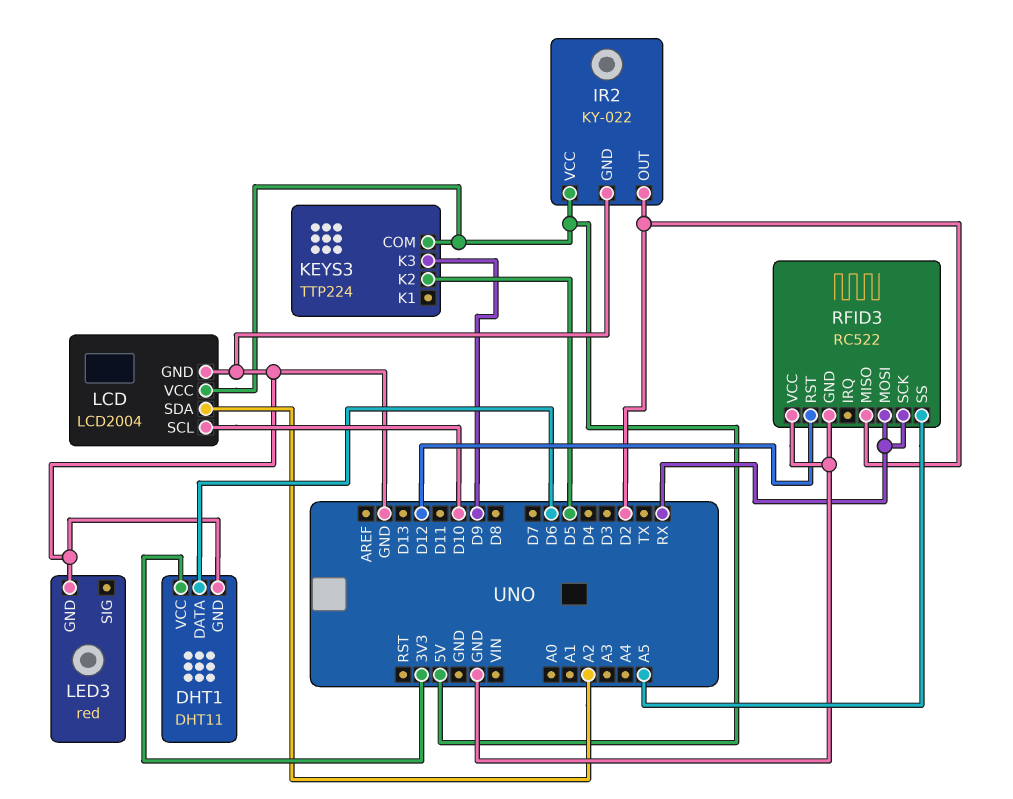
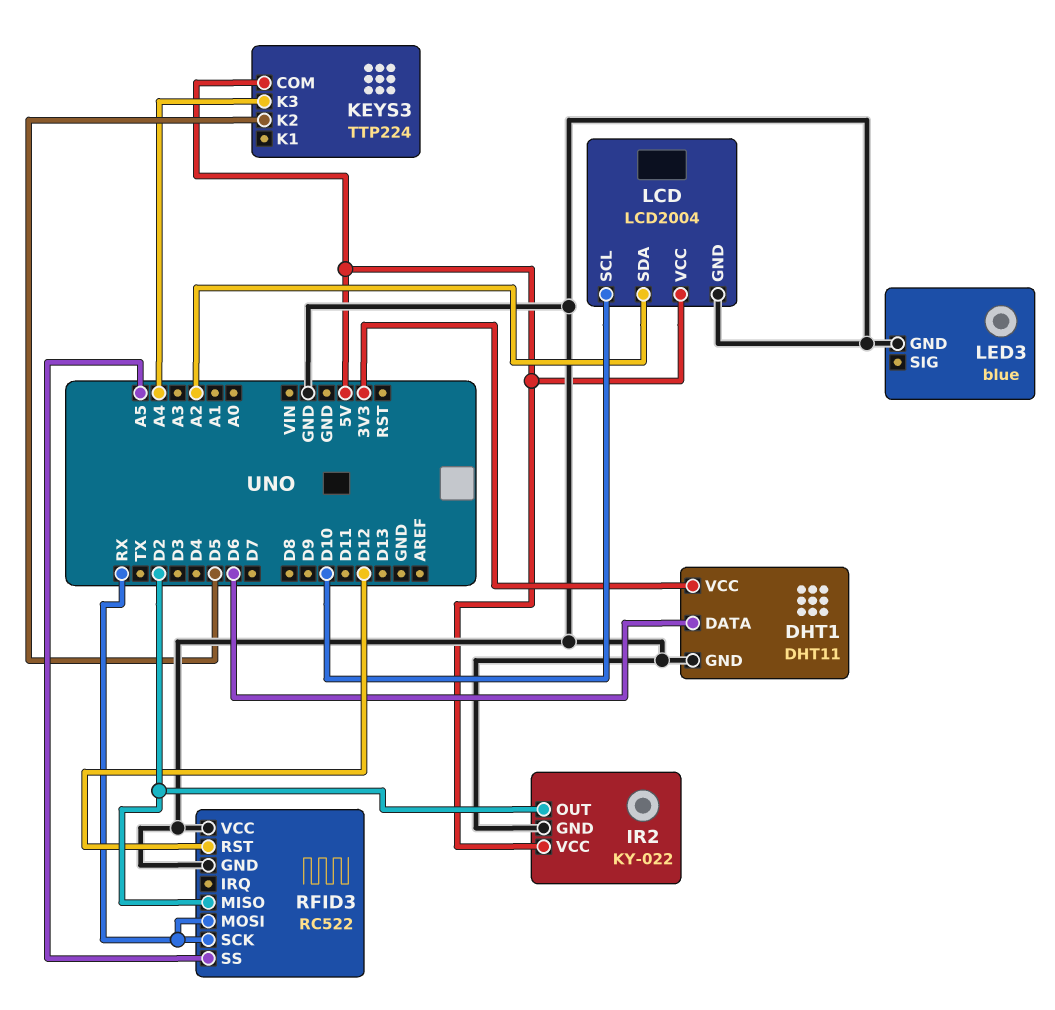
KEYS3 pin K3: D9 -> A4
LED3: red -> blue

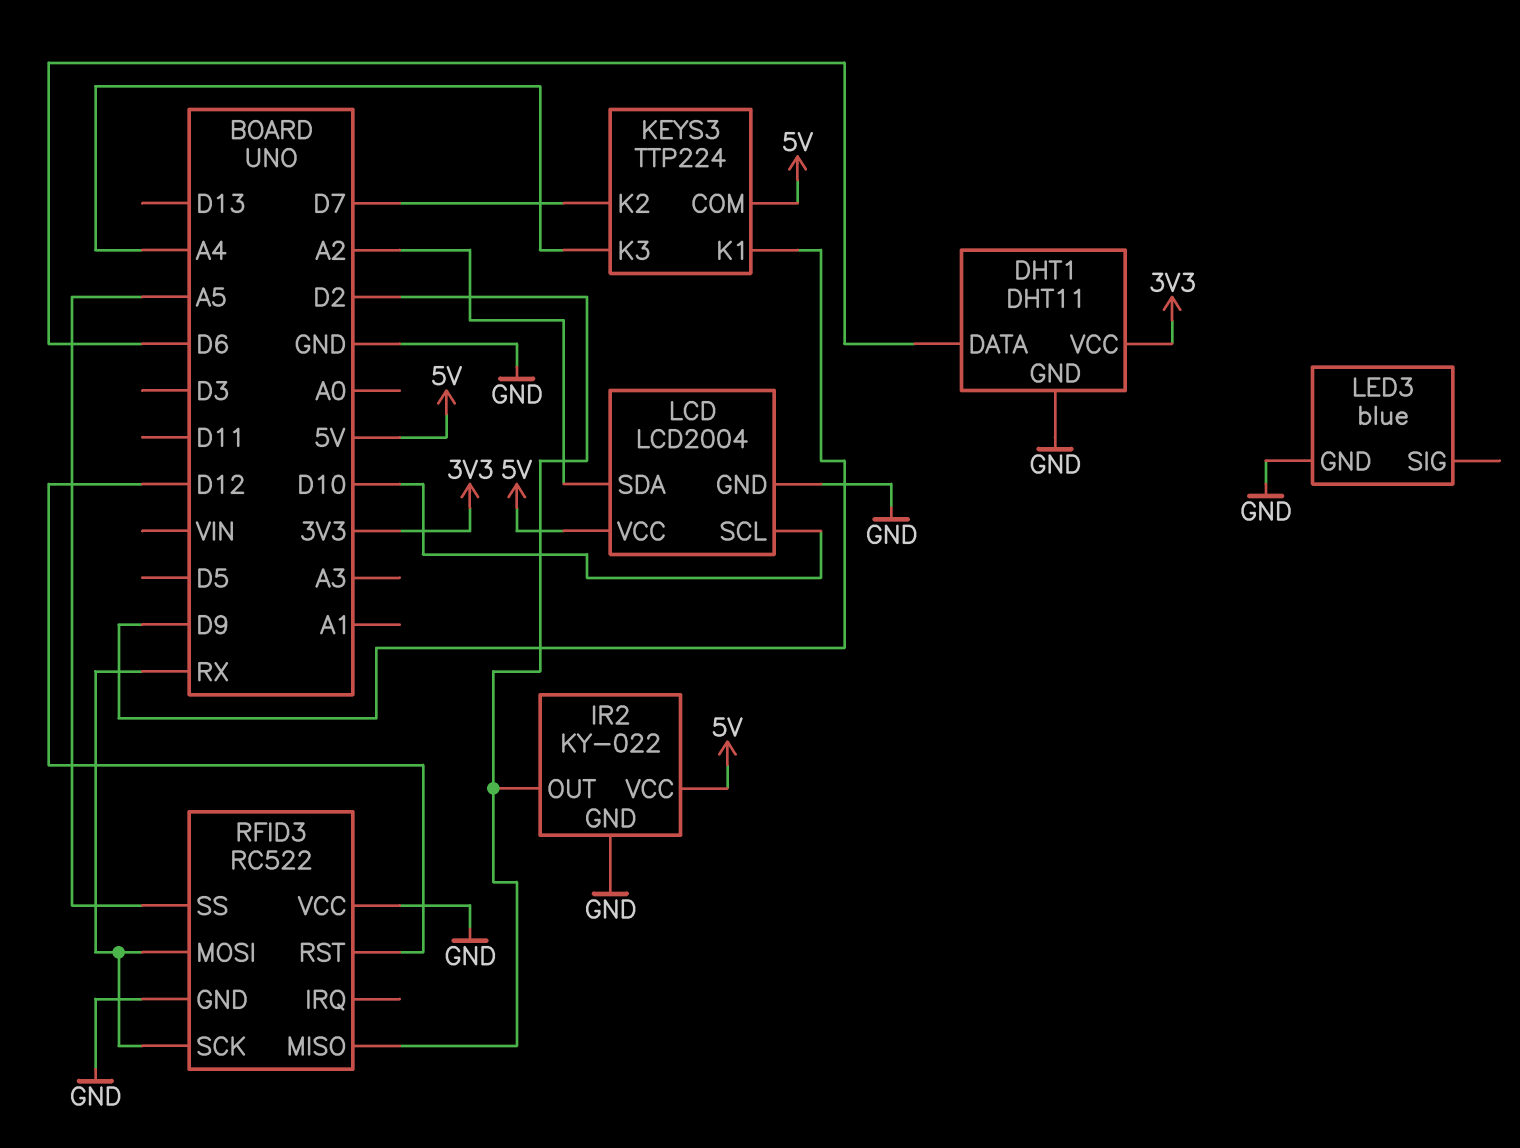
KEYS3 pin K1: none -> D9
KEYS3 pin K2: D5 -> D7

